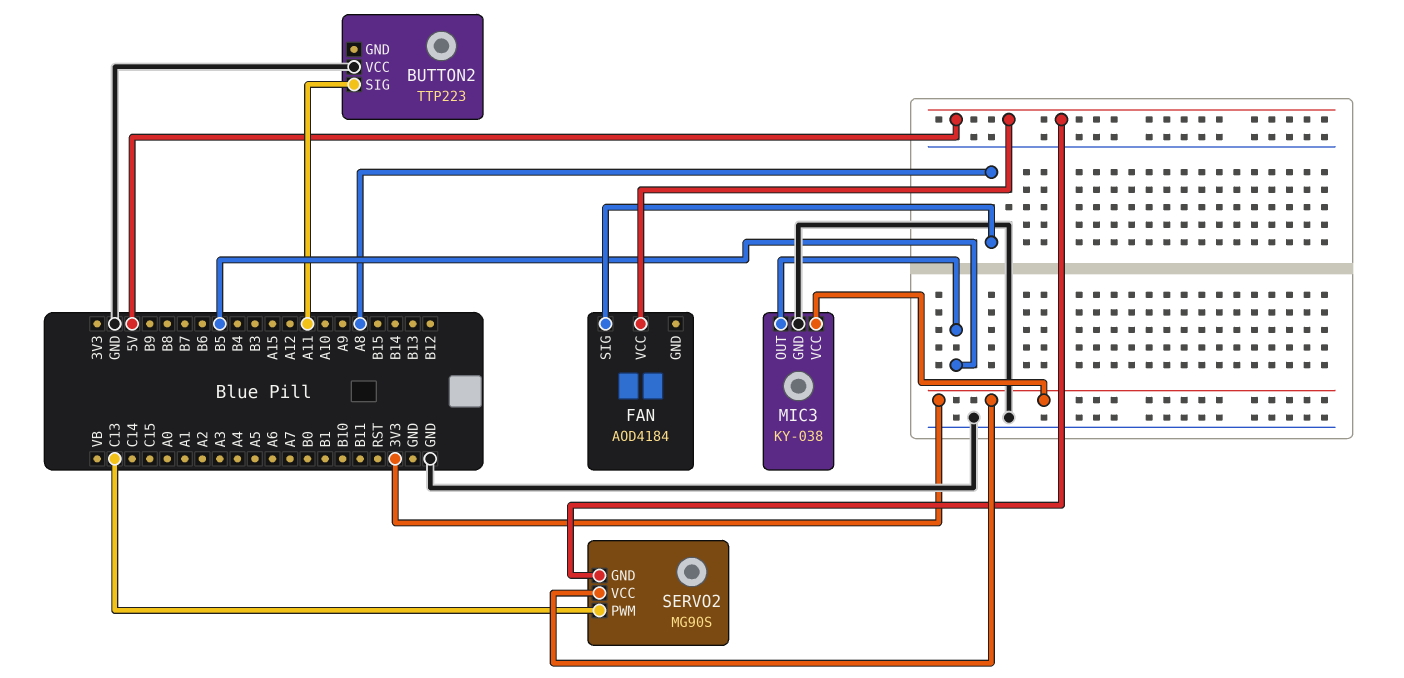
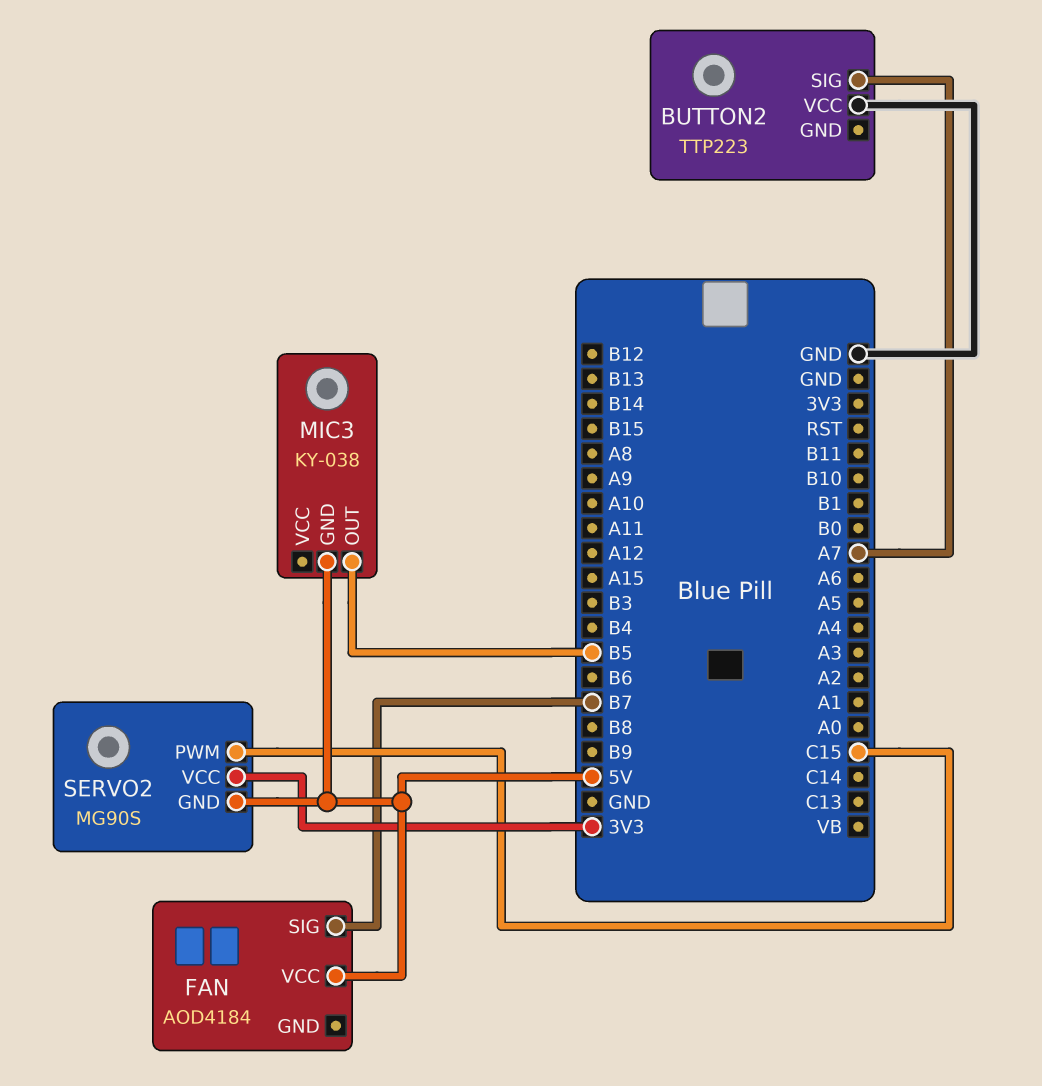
BUTTON2 pin SIG: A11 -> A7
FAN pin SIG: A8 -> B7
MIC3 pin GND: GND -> 5V
MIC3 pin VCC: 3V3 -> none
SERVO2 pin PWM: C13 -> C15

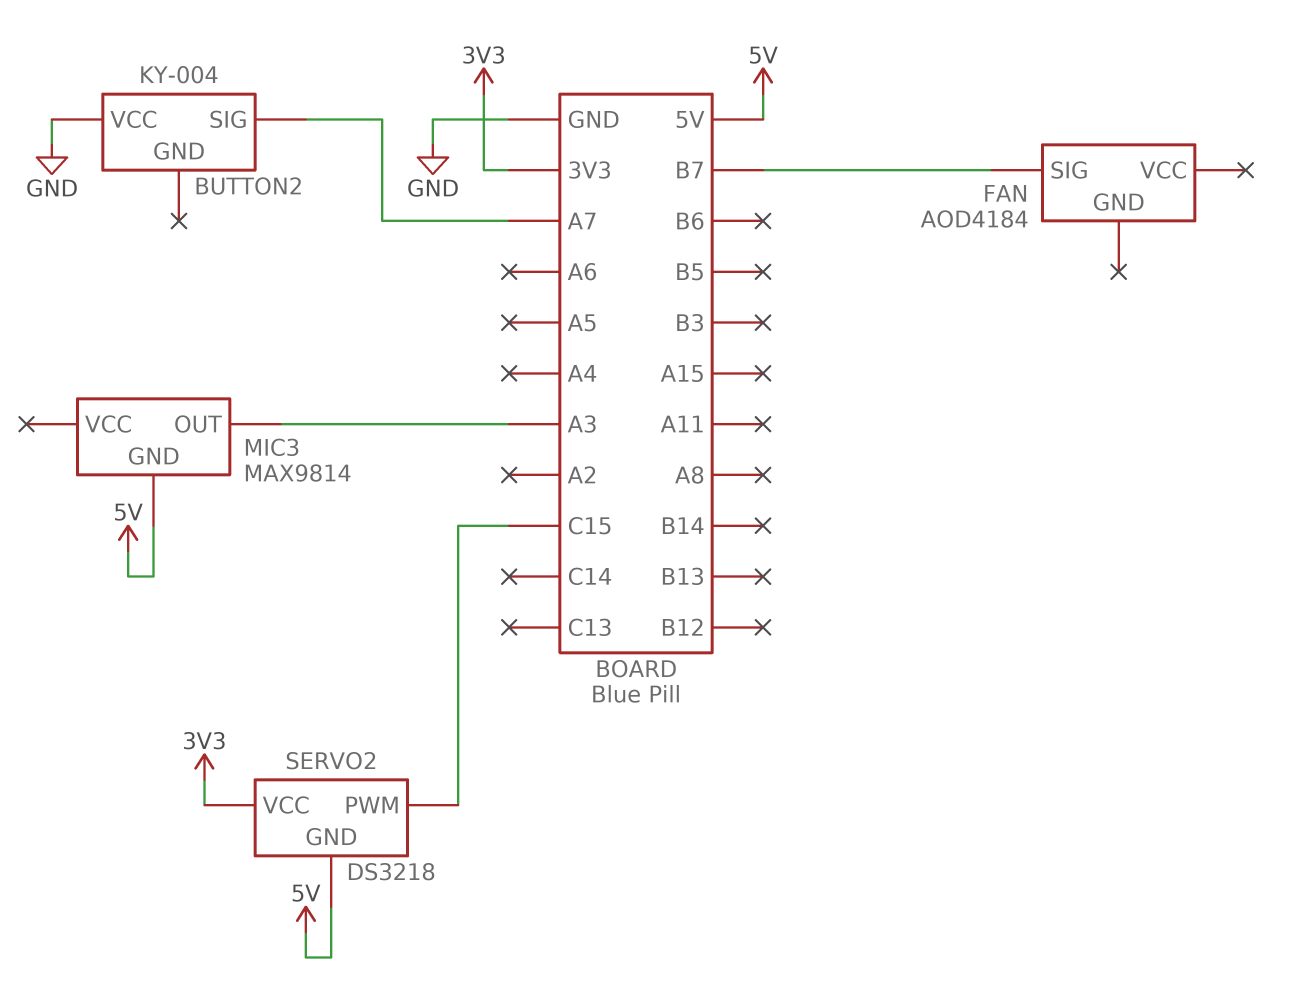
BUTTON2: TTP223 -> KY-004
FAN pin VCC: 5V -> none
MIC3: KY-038 -> MAX9814
MIC3 pin OUT: B5 -> A3
SERVO2: MG90S -> DS3218

